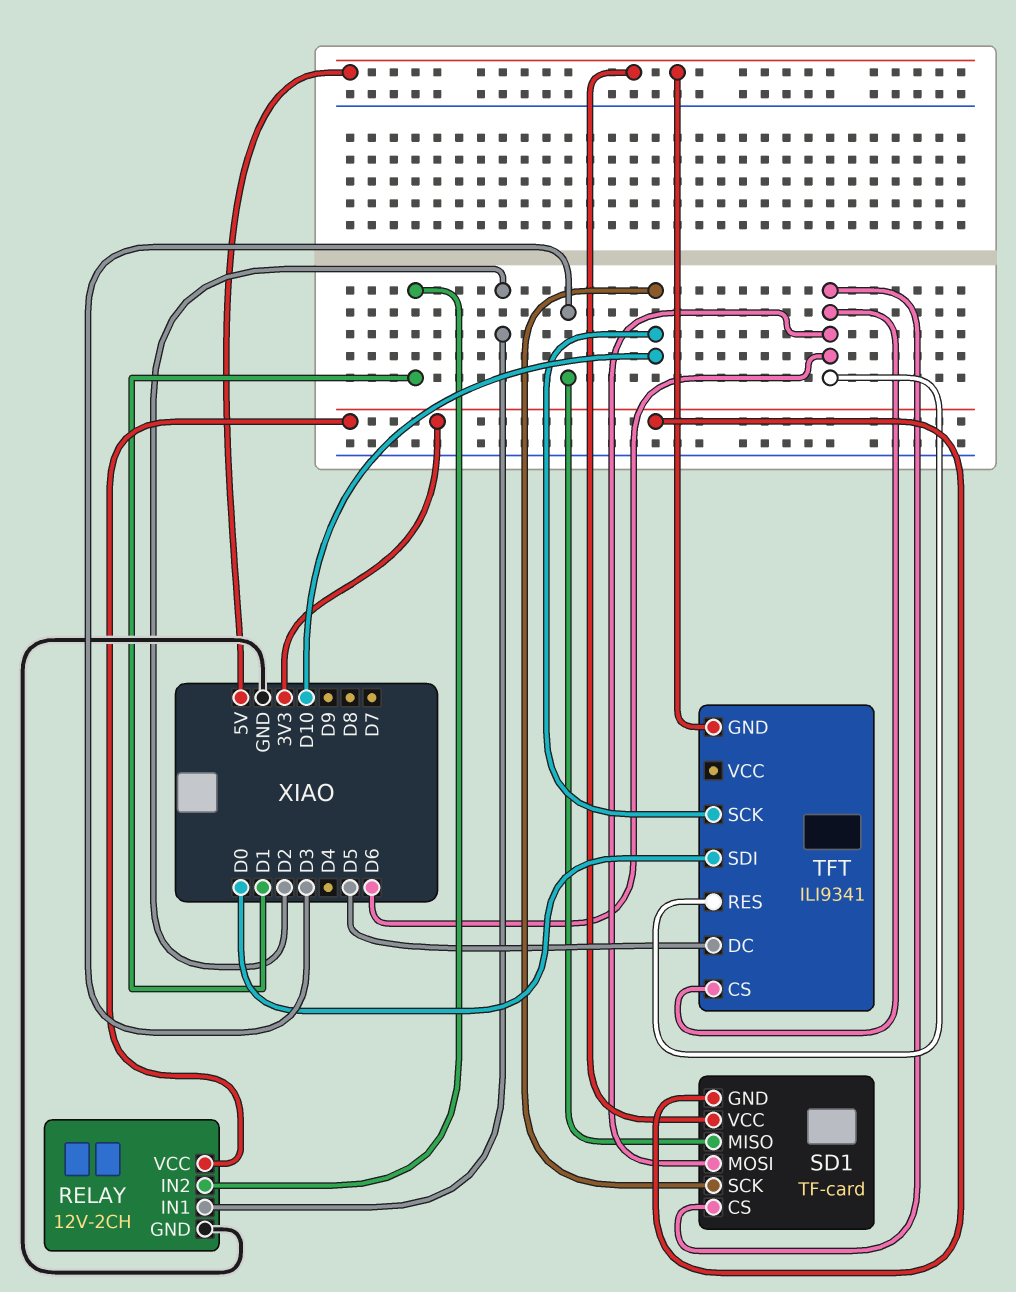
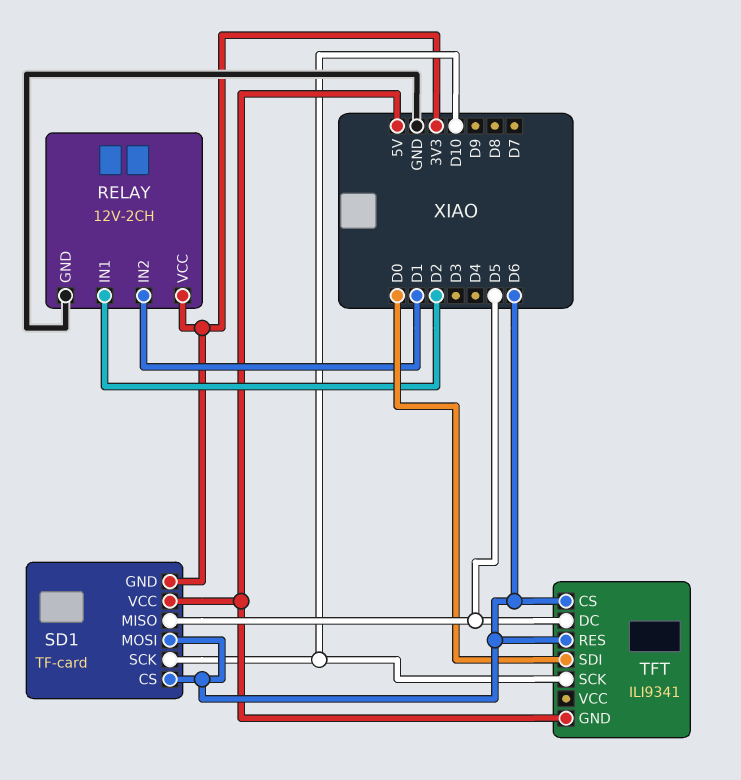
SD1 pin MISO: D3 -> D5

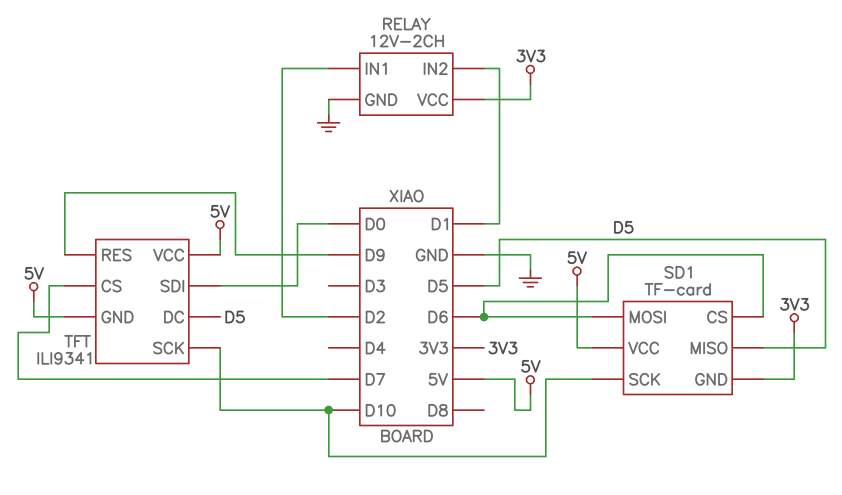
TFT pin CS: D6 -> D7
TFT pin RES: D6 -> D9
TFT pin VCC: none -> 5V

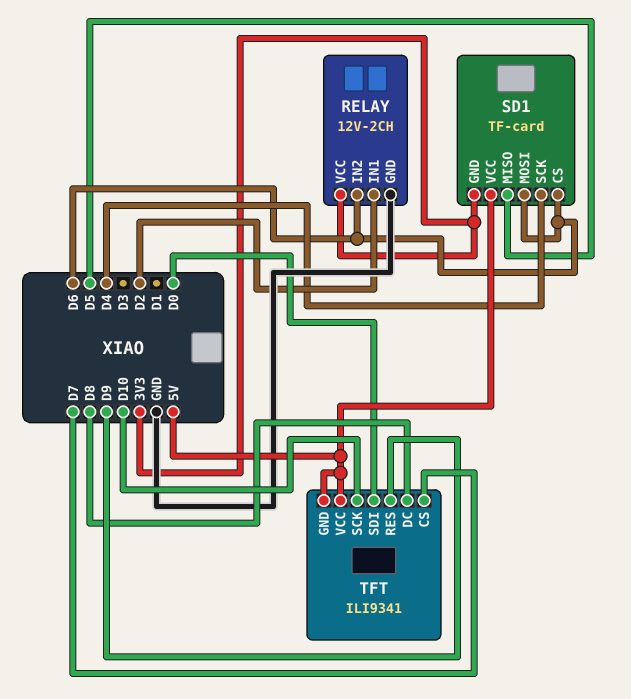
RELAY pin IN2: D1 -> D6
SD1 pin SCK: D10 -> D4
TFT pin DC: D5 -> D8

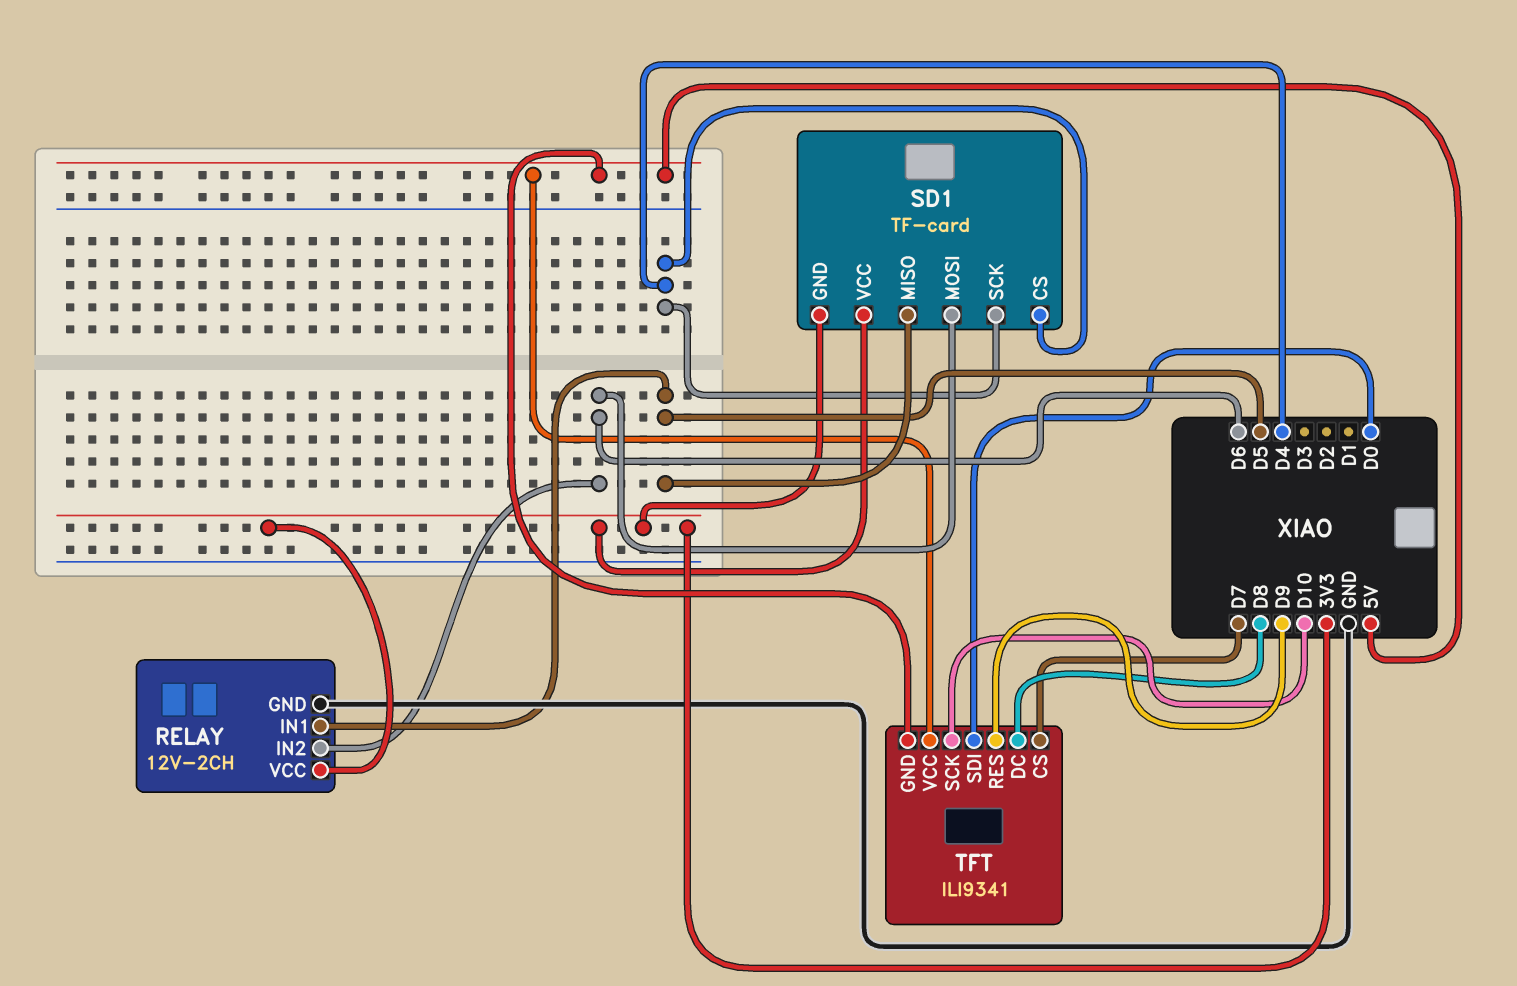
RELAY pin IN1: D2 -> D5
SD1 pin CS: D6 -> D4
SD1 pin VCC: 5V -> 3V3

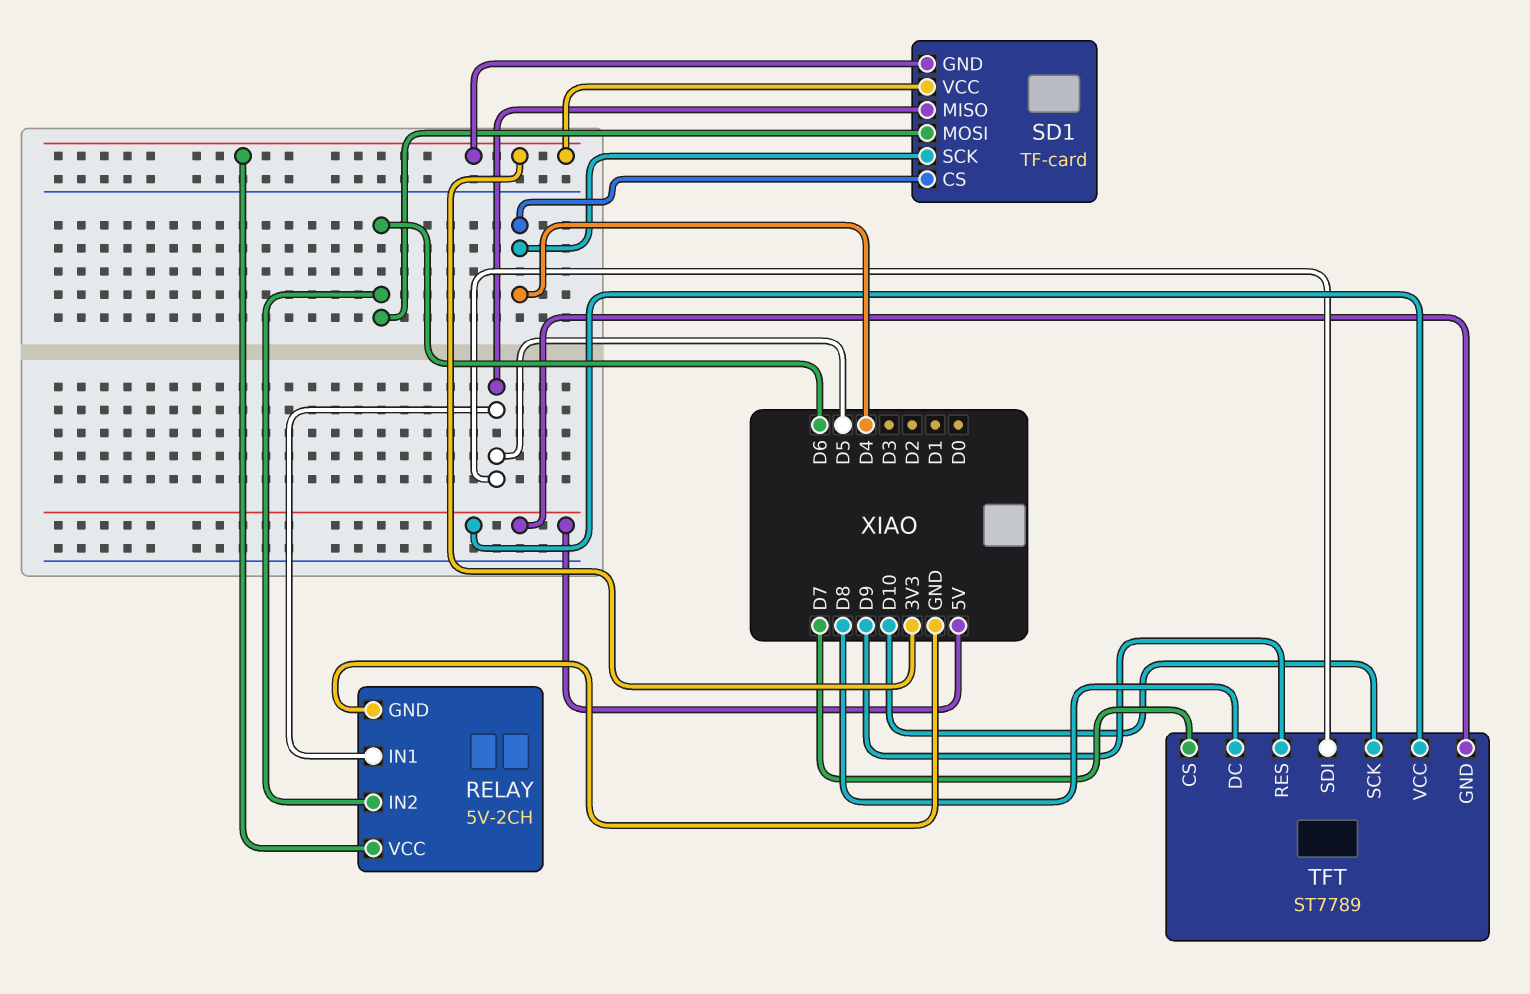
RELAY: 12V-2CH -> 5V-2CH
TFT: ILI9341 -> ST7789
TFT pin SDI: D0 -> D5

